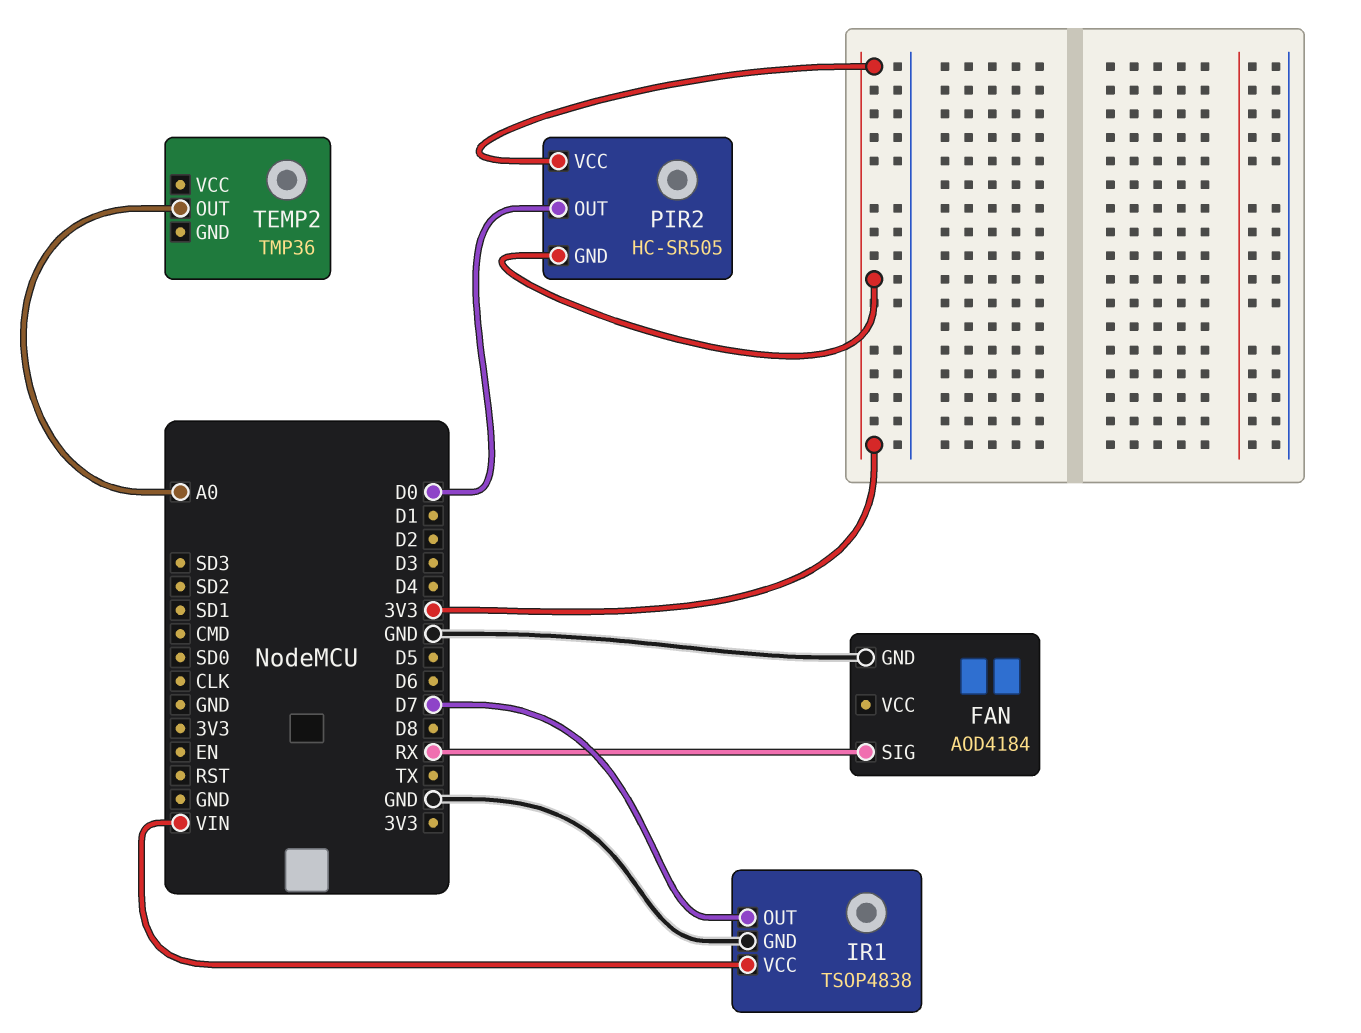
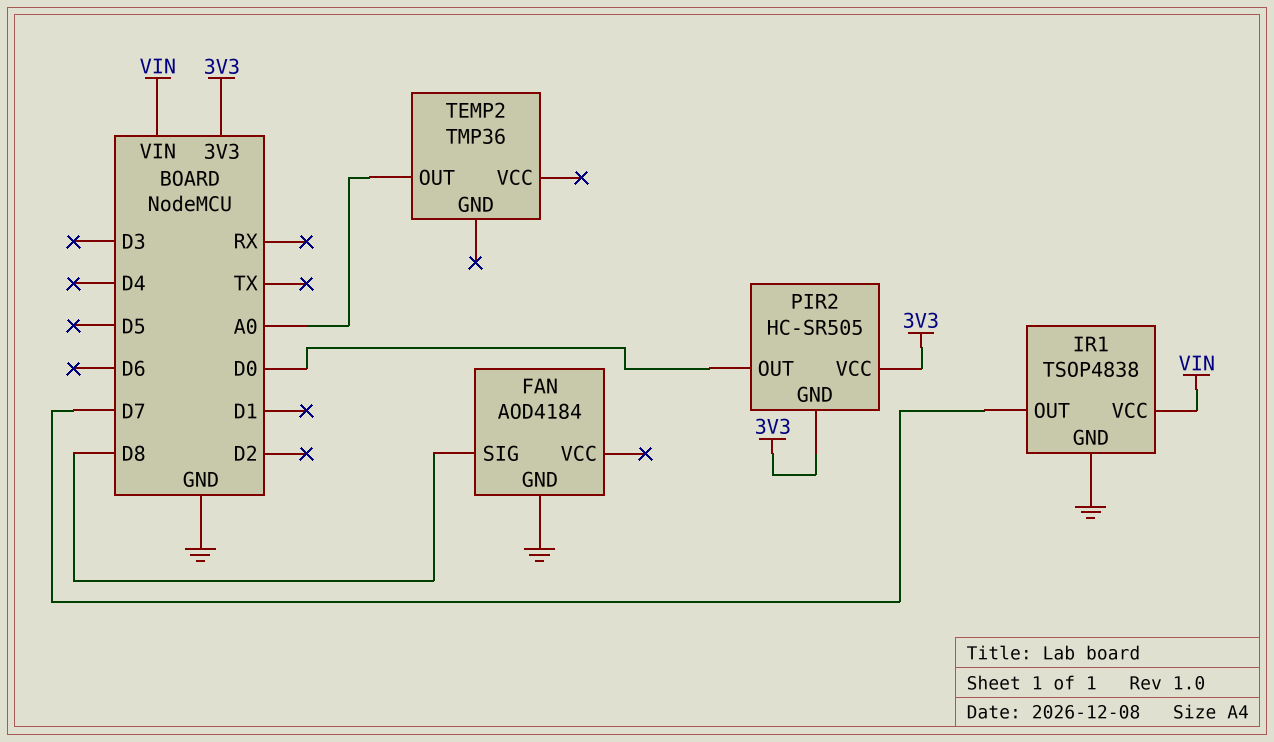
FAN pin SIG: RX -> D8

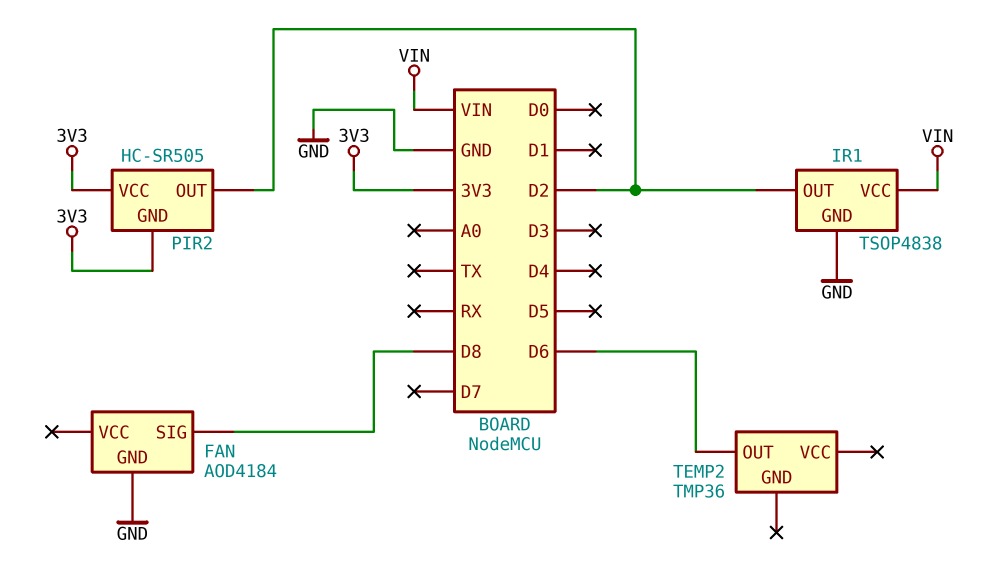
IR1 pin OUT: D7 -> D2
PIR2 pin OUT: D0 -> D2
TEMP2 pin OUT: A0 -> D6

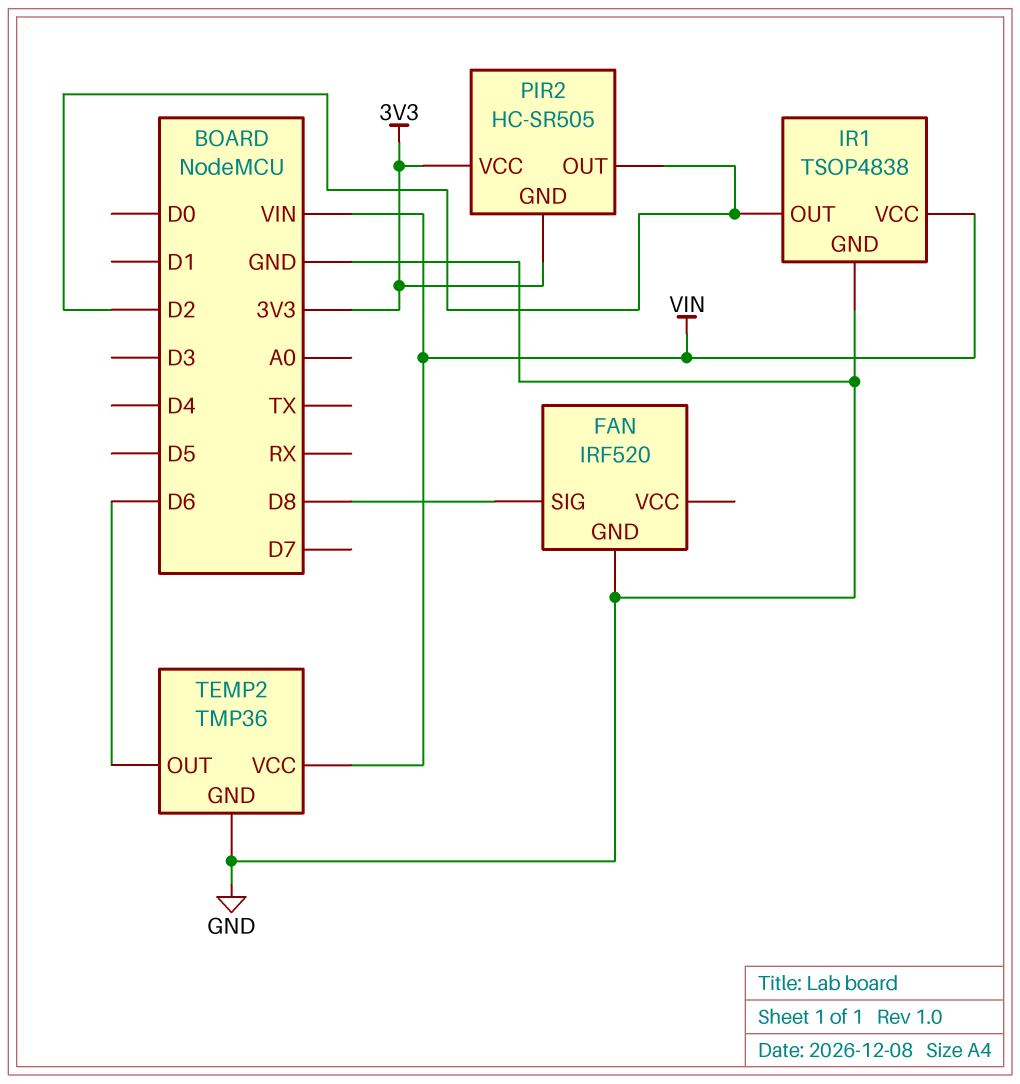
FAN: AOD4184 -> IRF520
TEMP2 pin GND: none -> GND
TEMP2 pin VCC: none -> VIN

